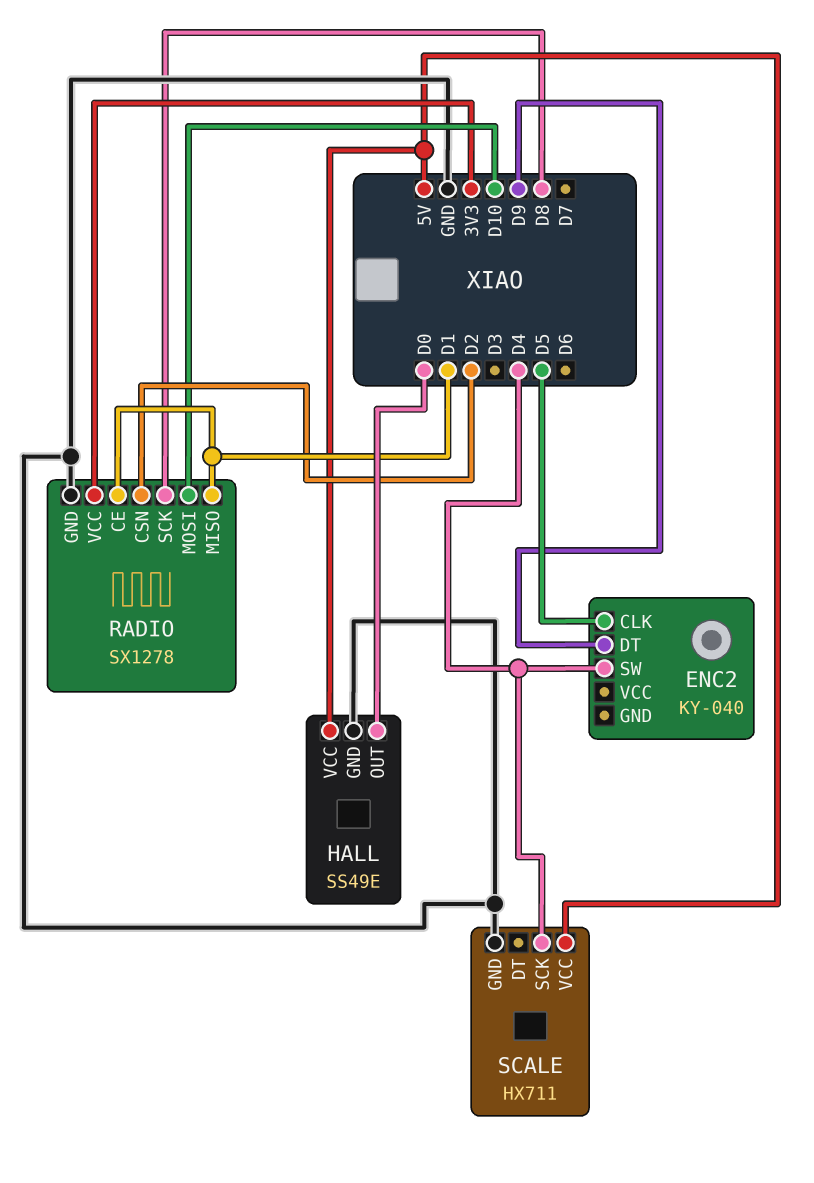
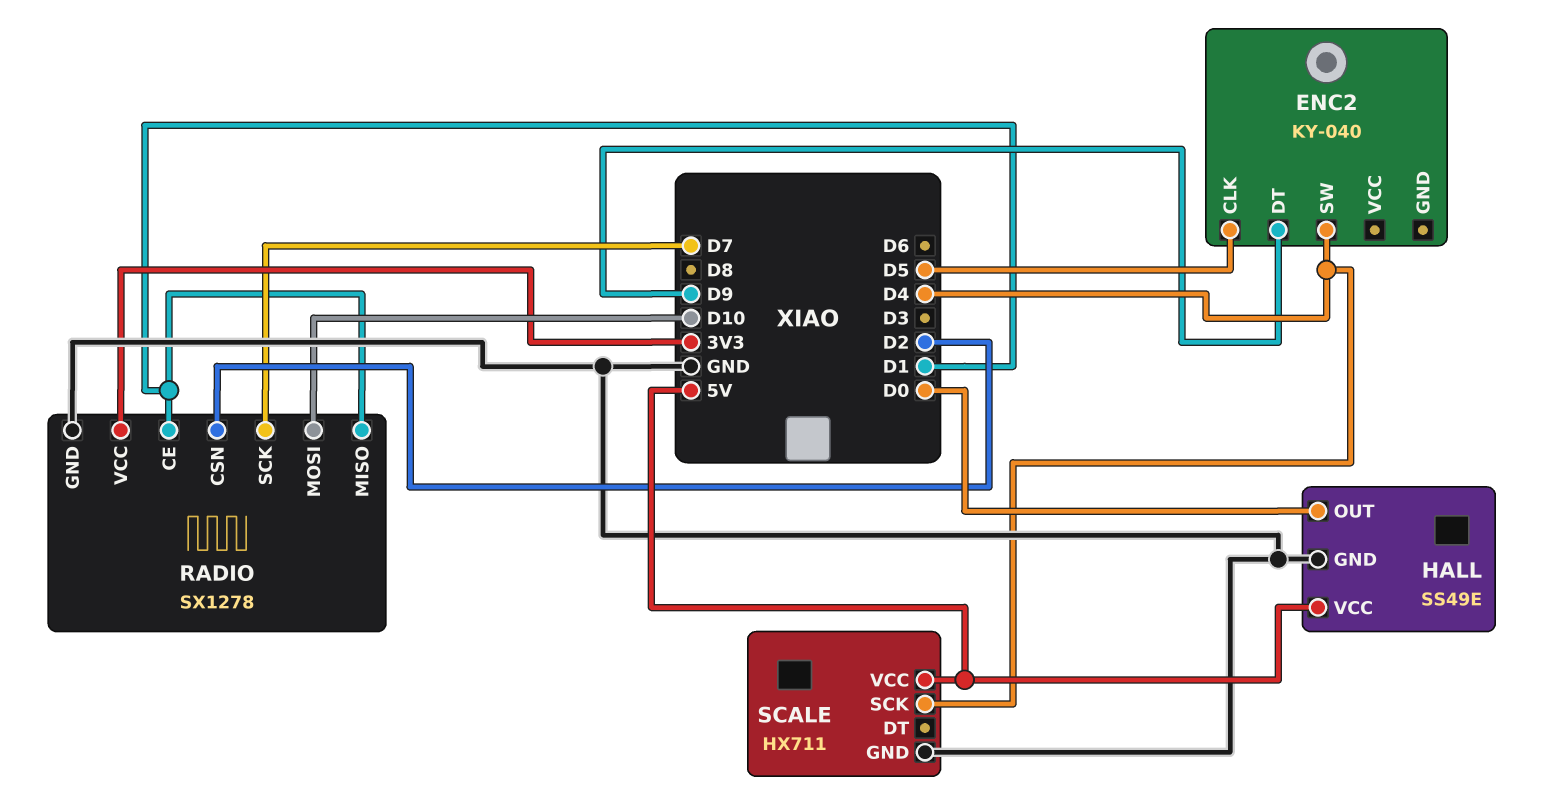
RADIO pin SCK: D8 -> D7

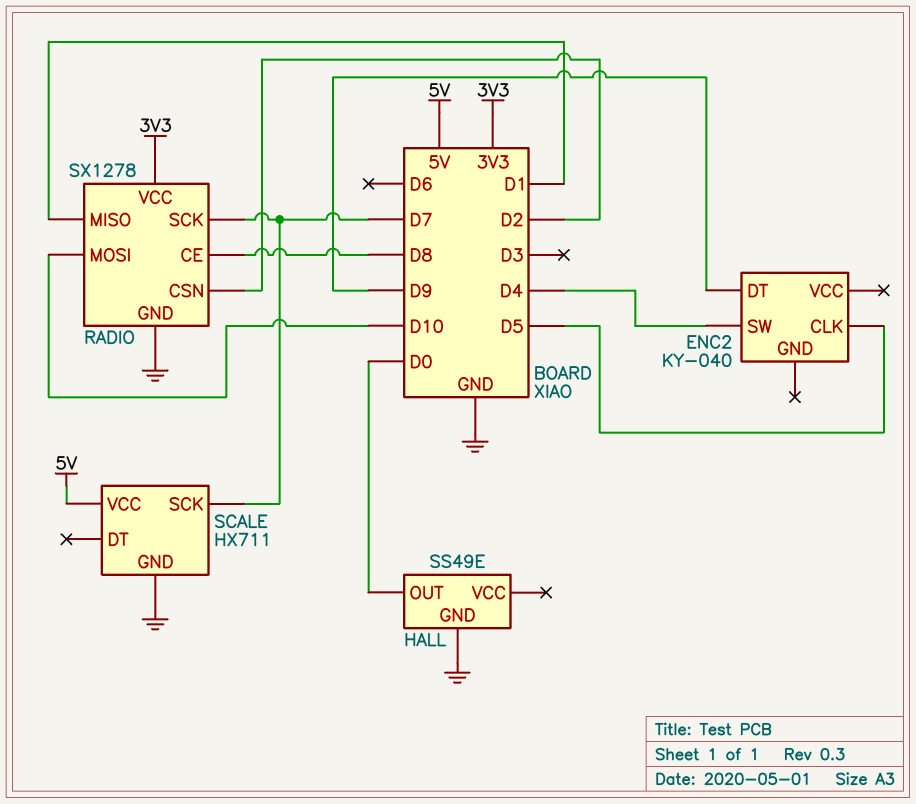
HALL pin VCC: 5V -> none
RADIO pin CE: D1 -> D8
SCALE pin SCK: D4 -> D7

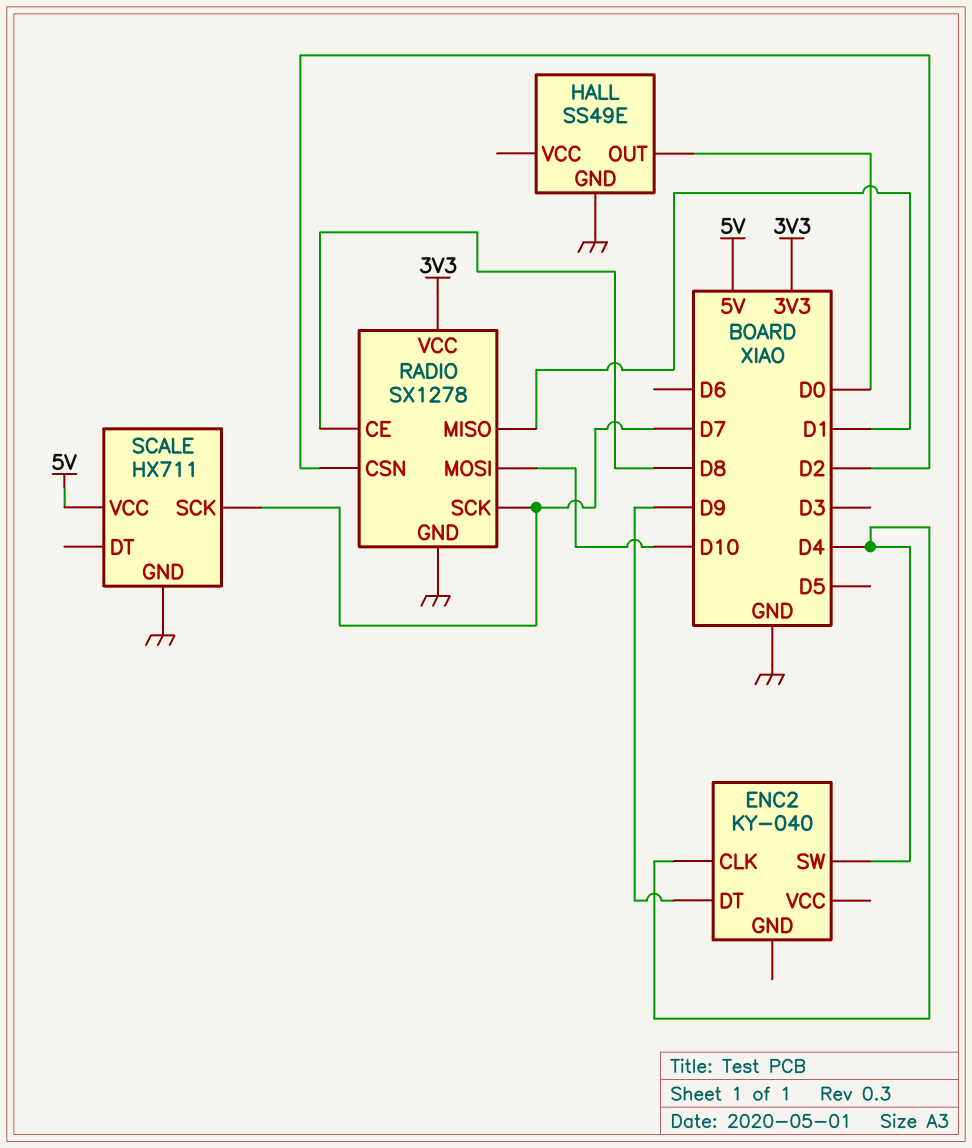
ENC2 pin CLK: D5 -> D4

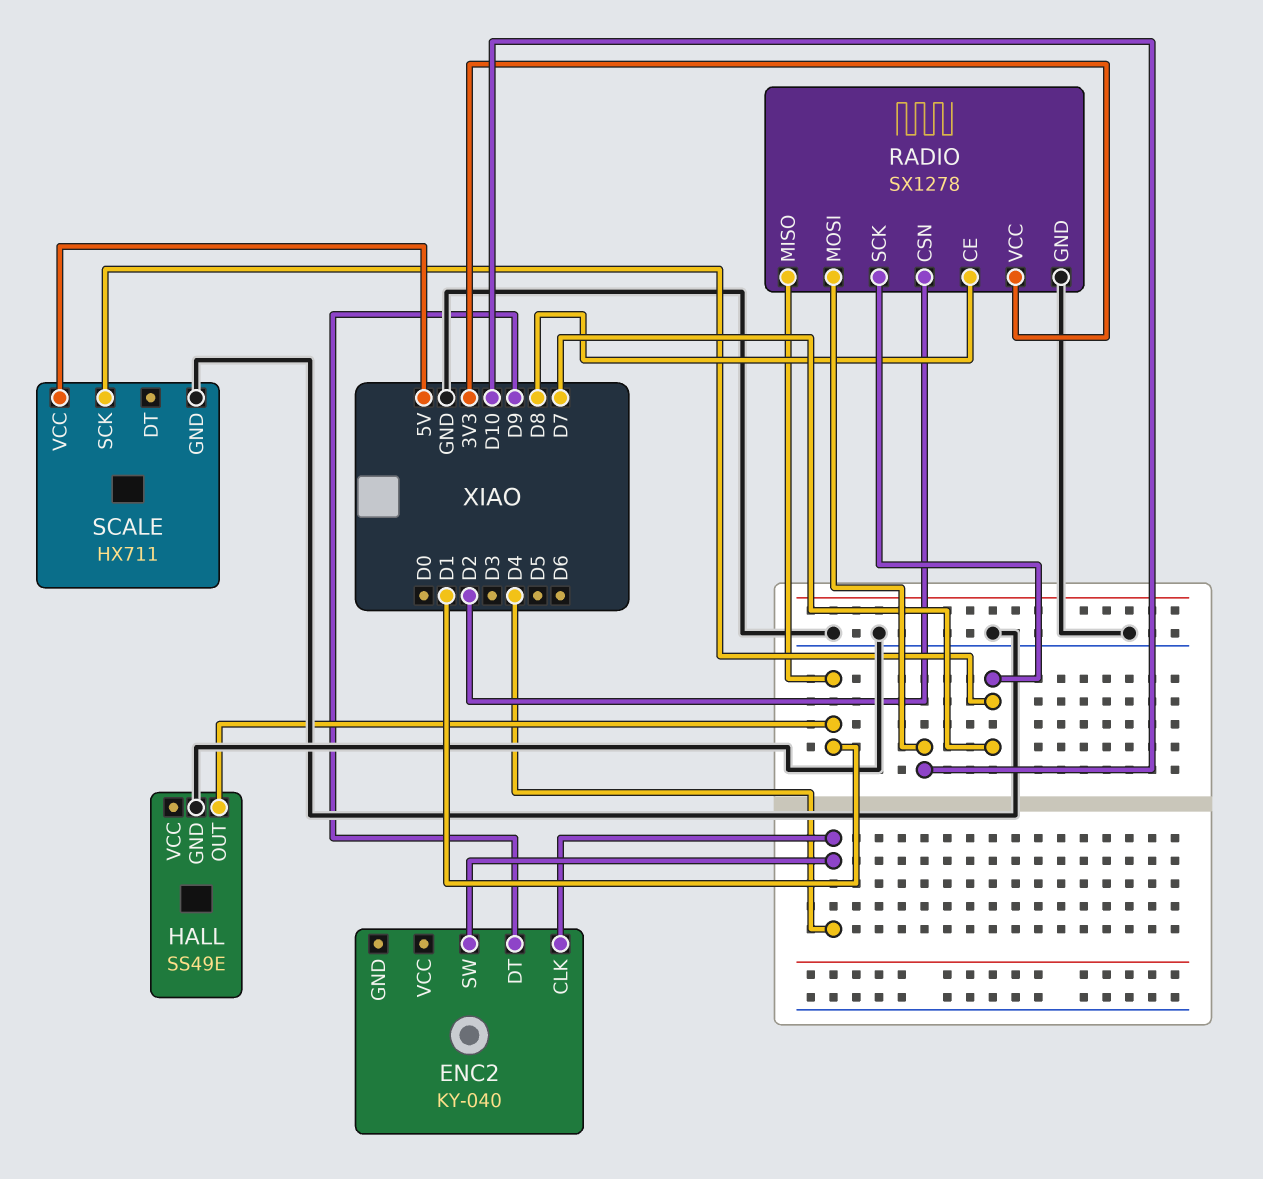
HALL pin OUT: D0 -> D1

